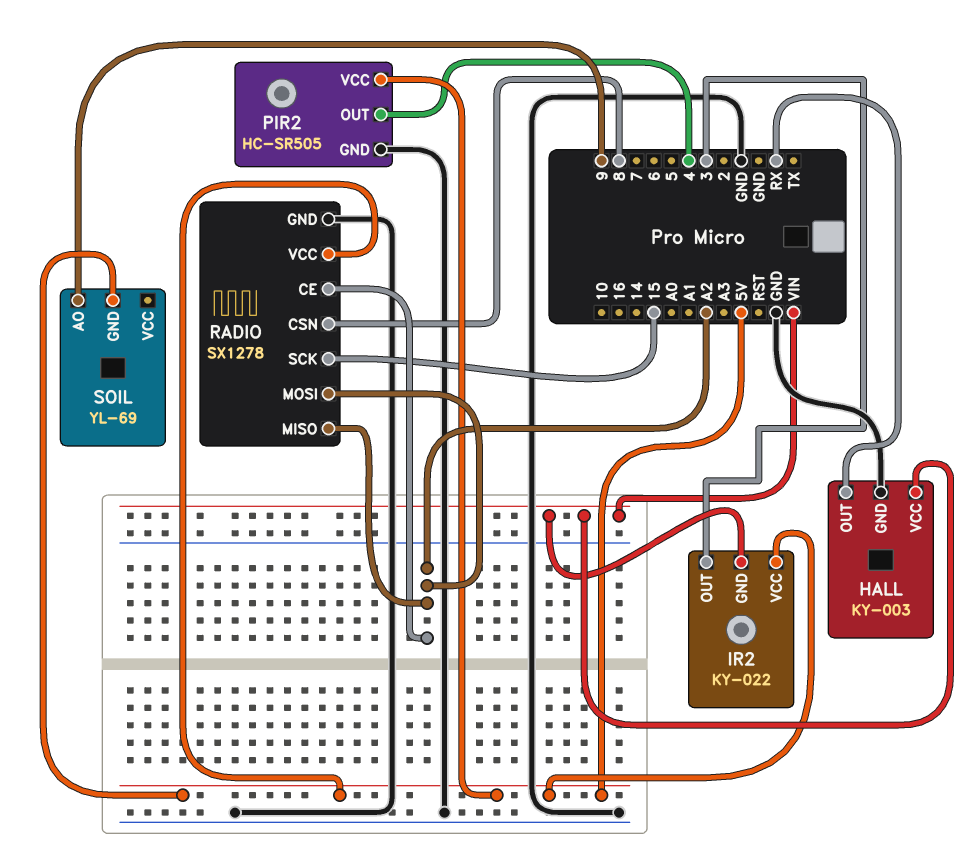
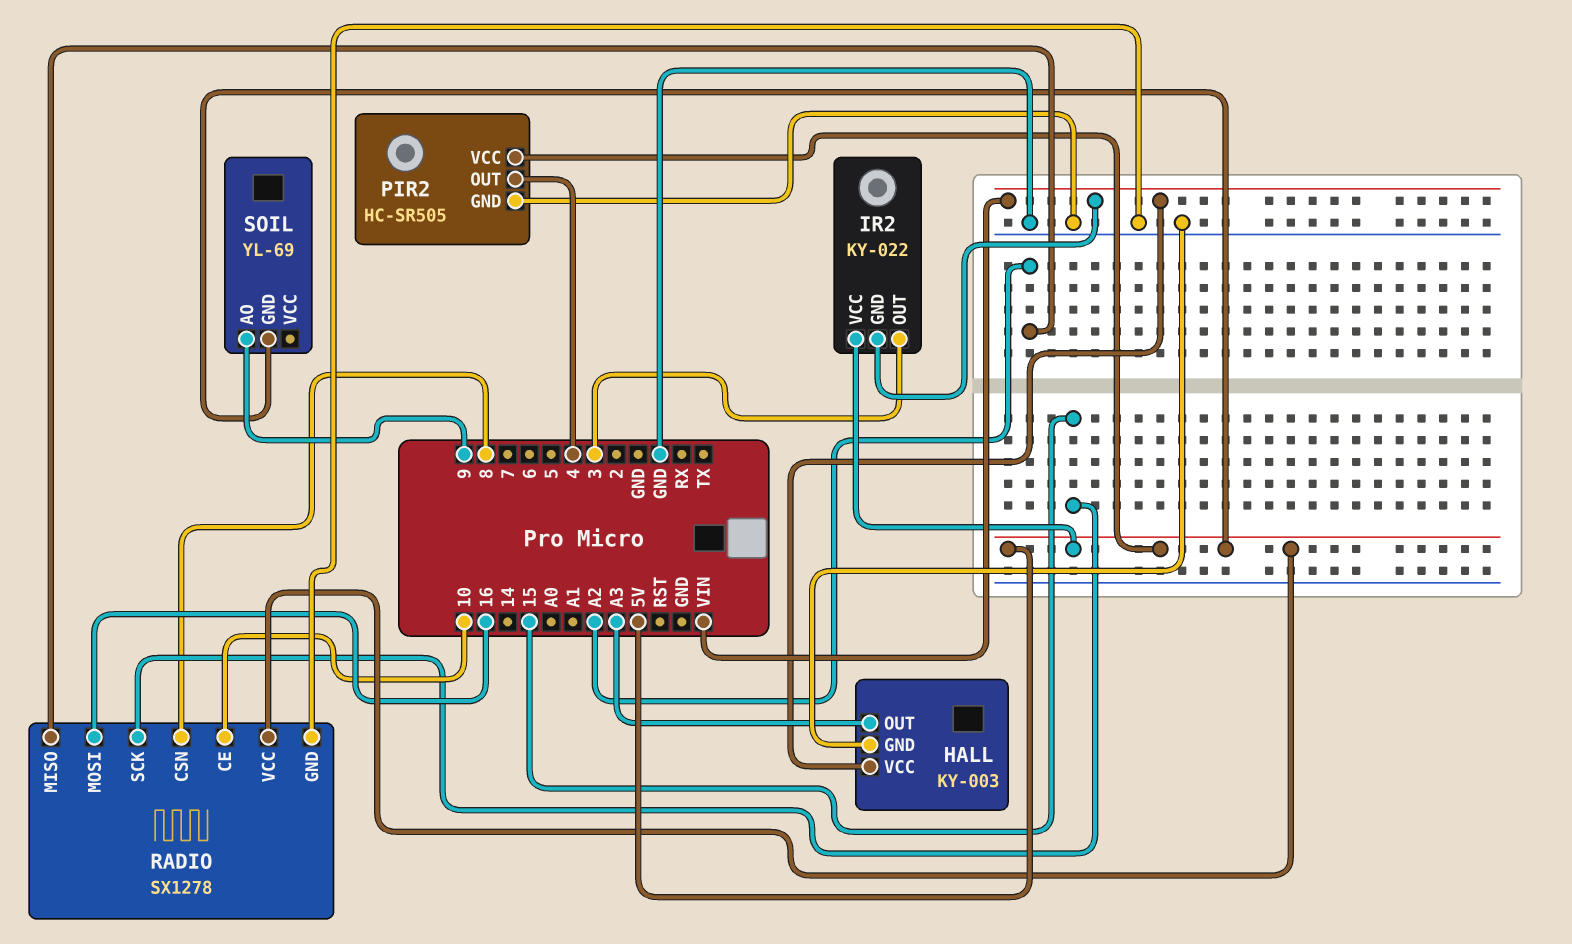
HALL pin OUT: RX -> A3
RADIO pin CE: A2 -> 10
RADIO pin MOSI: A2 -> 16

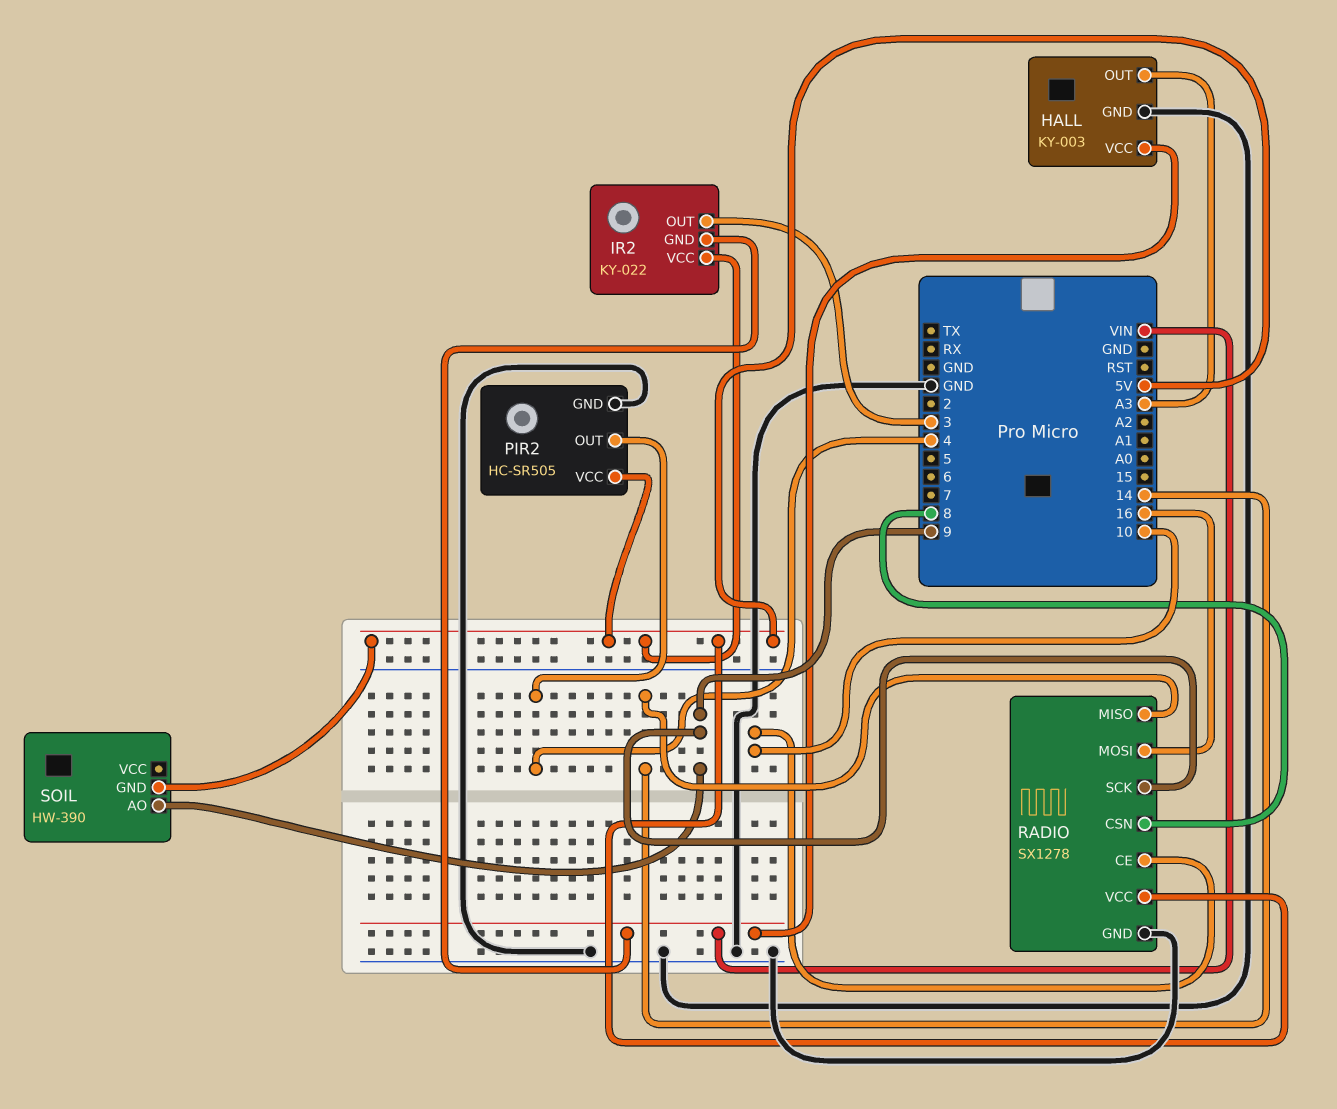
RADIO pin MISO: A2 -> 14
RADIO pin SCK: 15 -> 9
SOIL: YL-69 -> HW-390

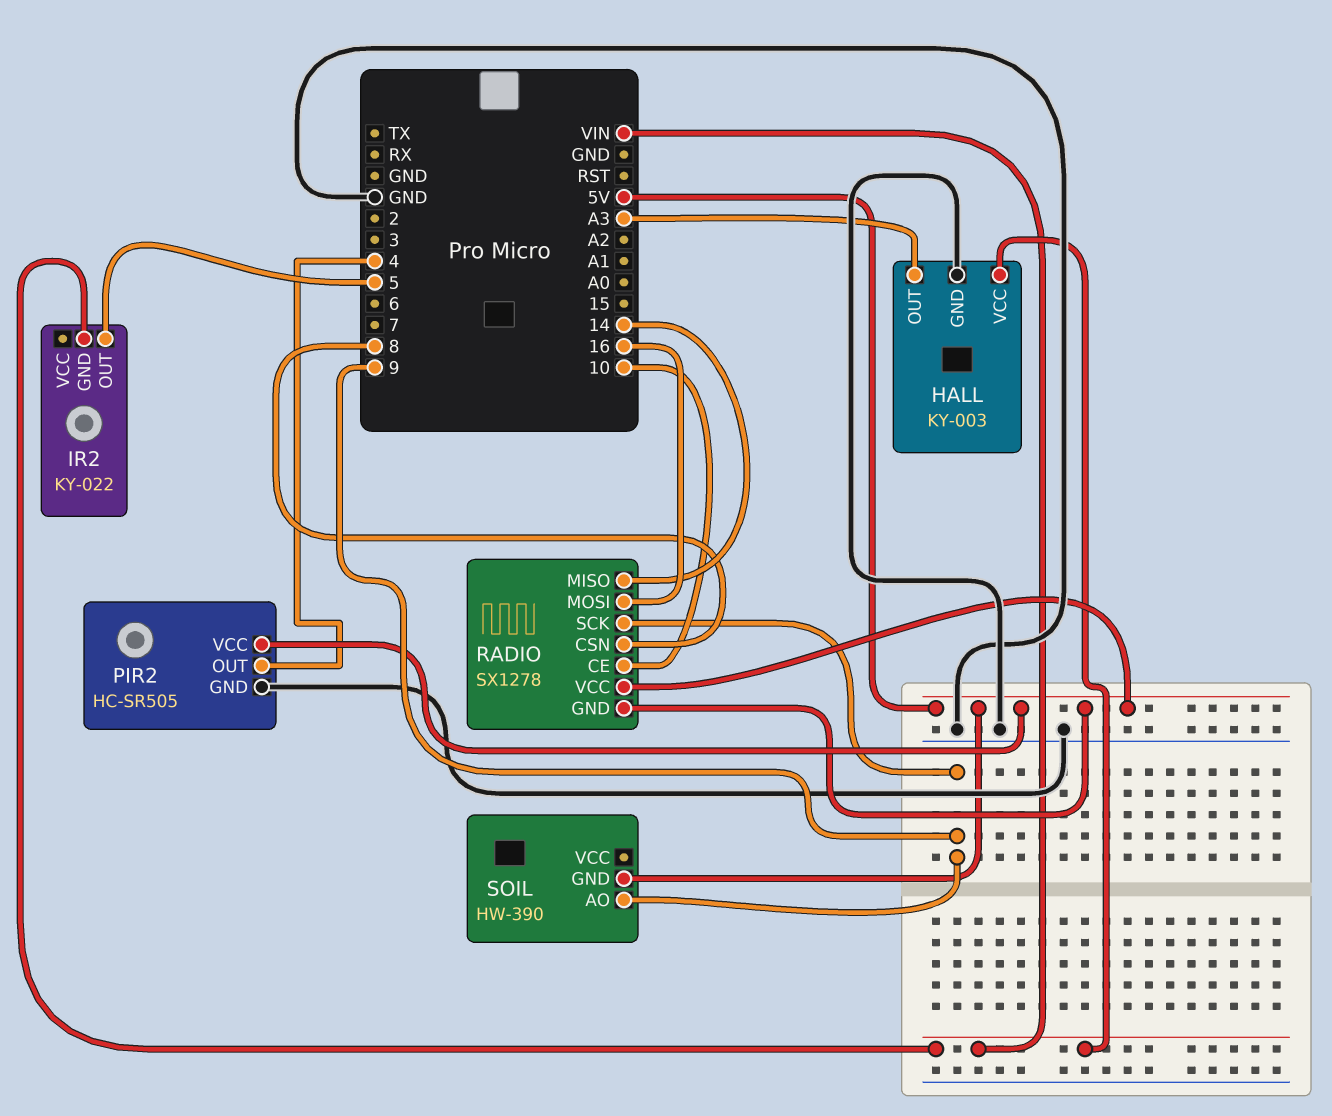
IR2 pin OUT: 3 -> 5
IR2 pin VCC: 5V -> none
RADIO pin GND: GND -> 5V

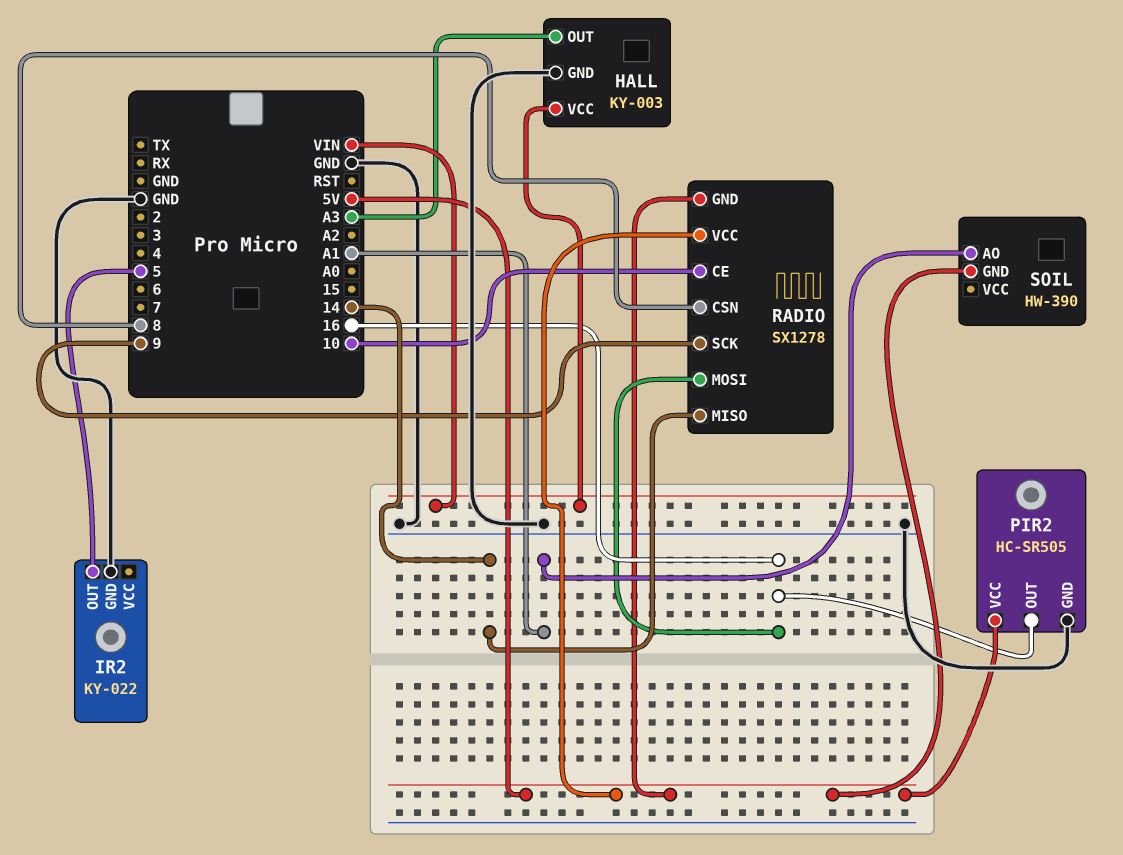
IR2 pin GND: VIN -> GND
PIR2 pin OUT: 4 -> 16
SOIL pin AO: 9 -> A1

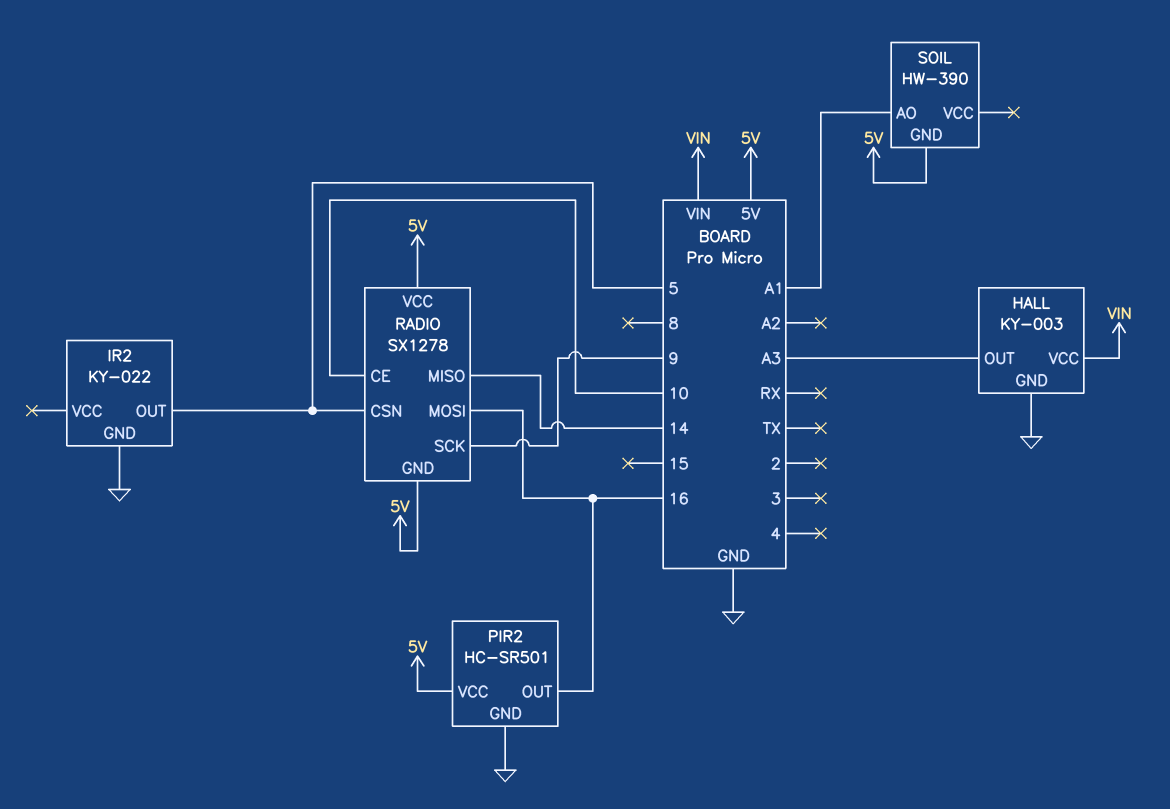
PIR2: HC-SR505 -> HC-SR501
RADIO pin CSN: 8 -> 5

